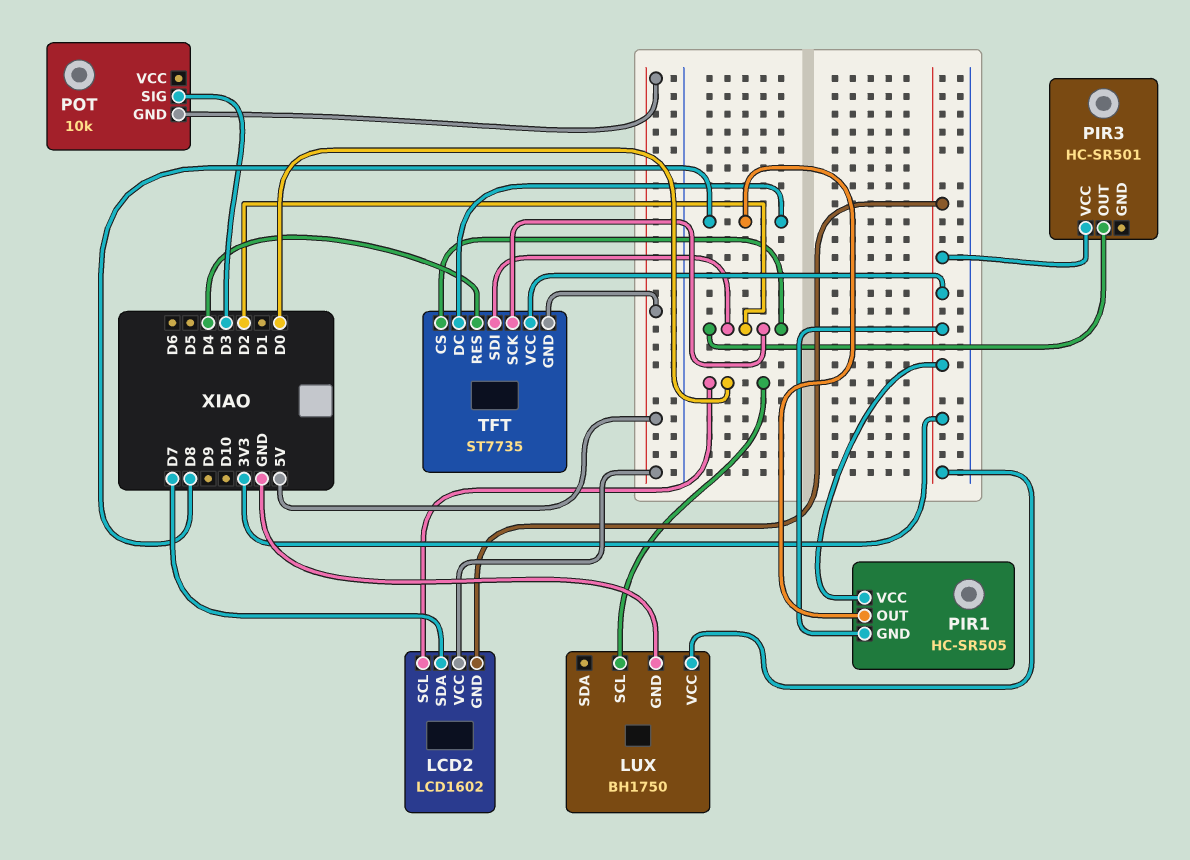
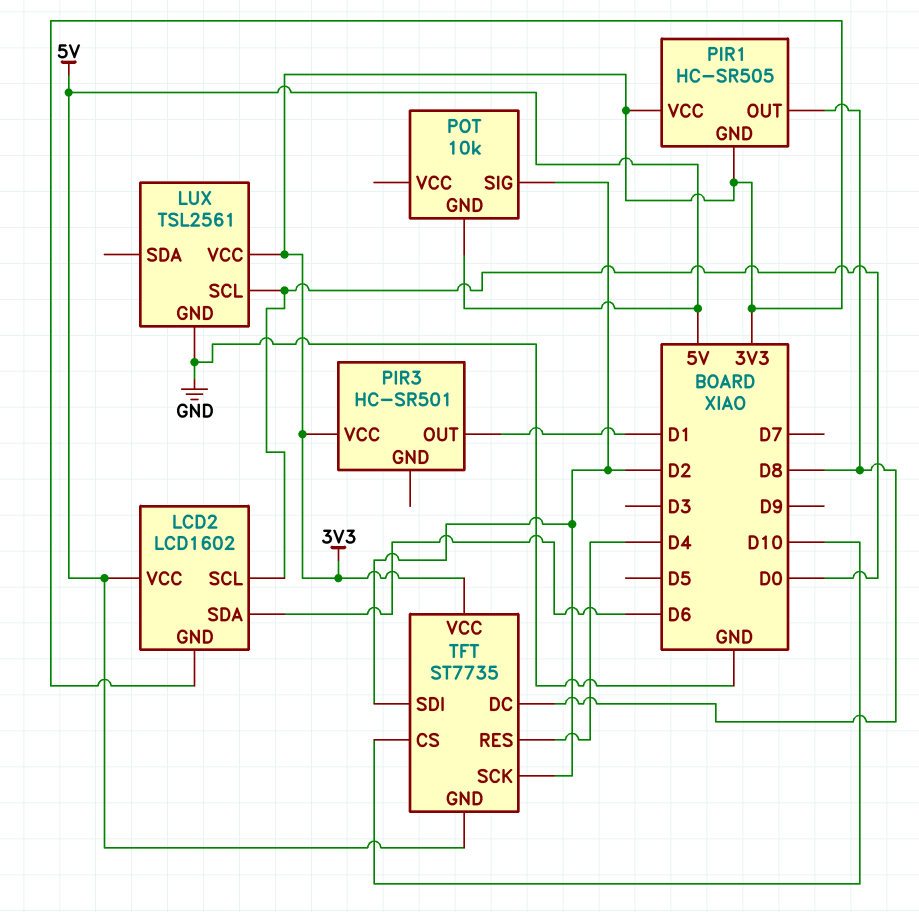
LCD2 pin SDA: D7 -> D6
LUX: BH1750 -> TSL2561
PIR3 pin OUT: D2 -> D1
POT pin SIG: D3 -> D2
TFT pin CS: D2 -> D10

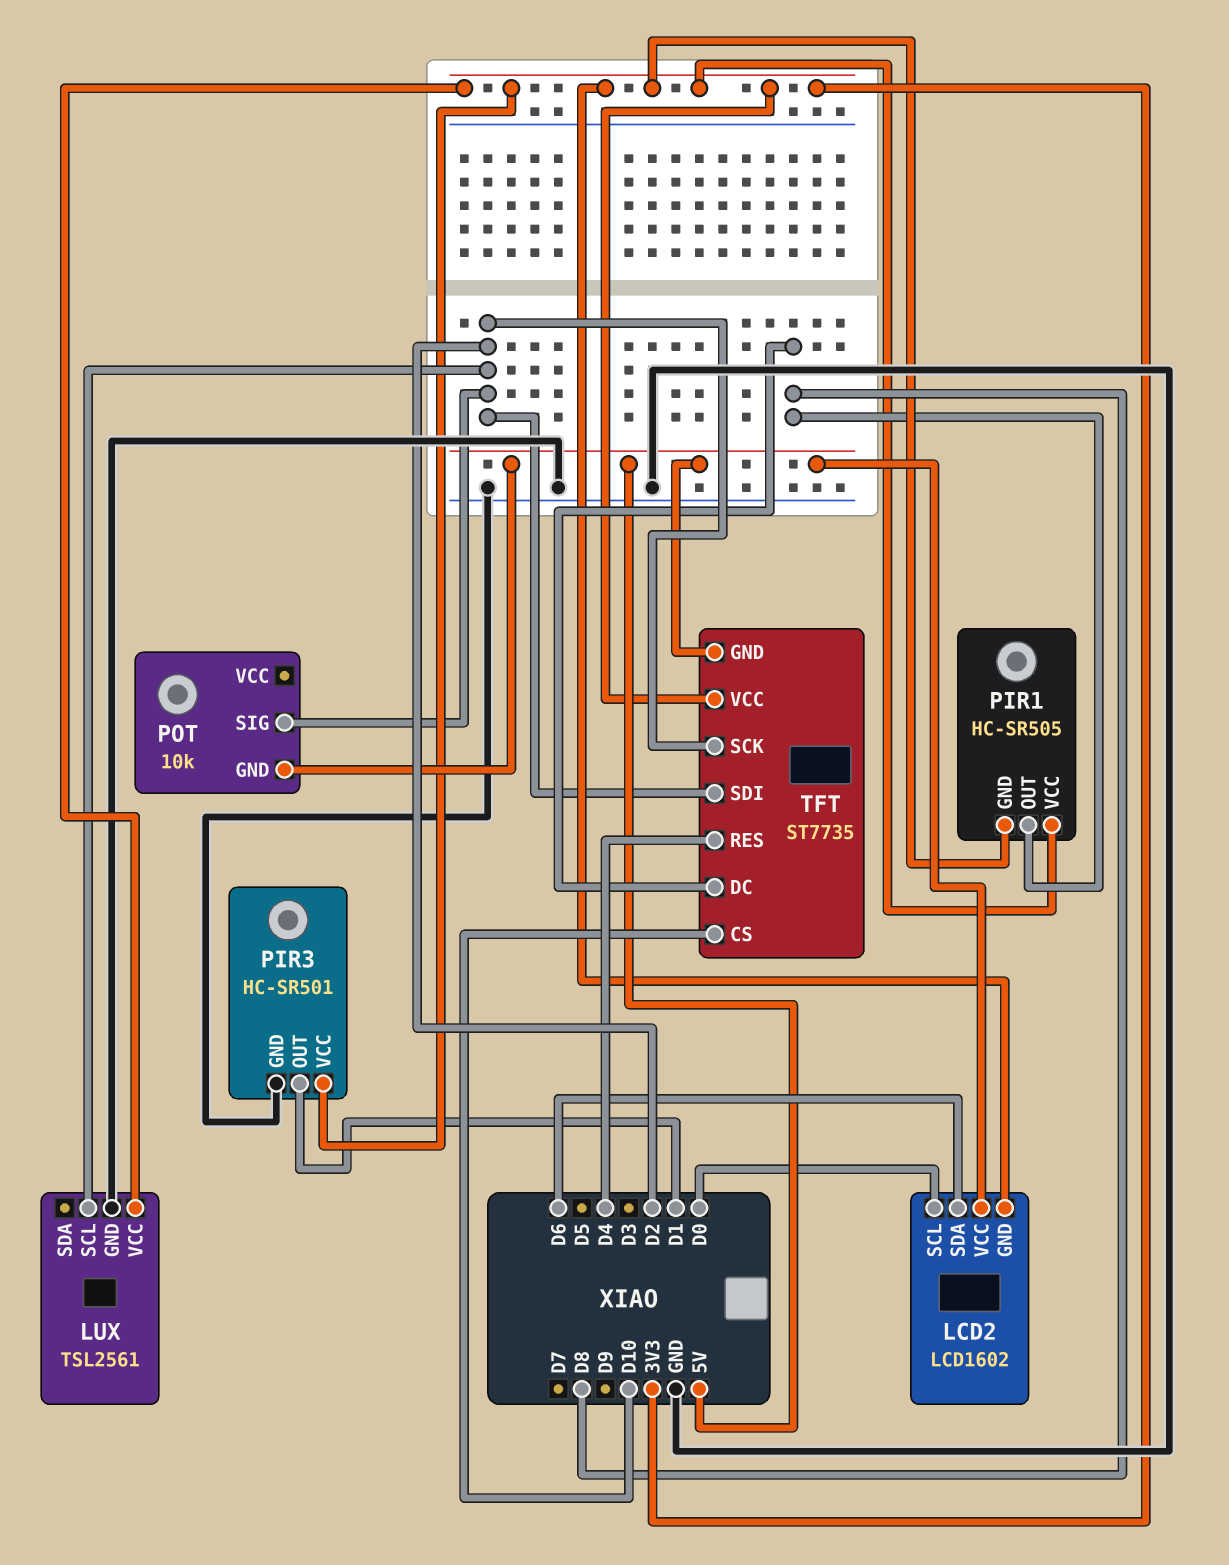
LUX pin SCL: D0 -> D2
PIR3 pin GND: none -> GND

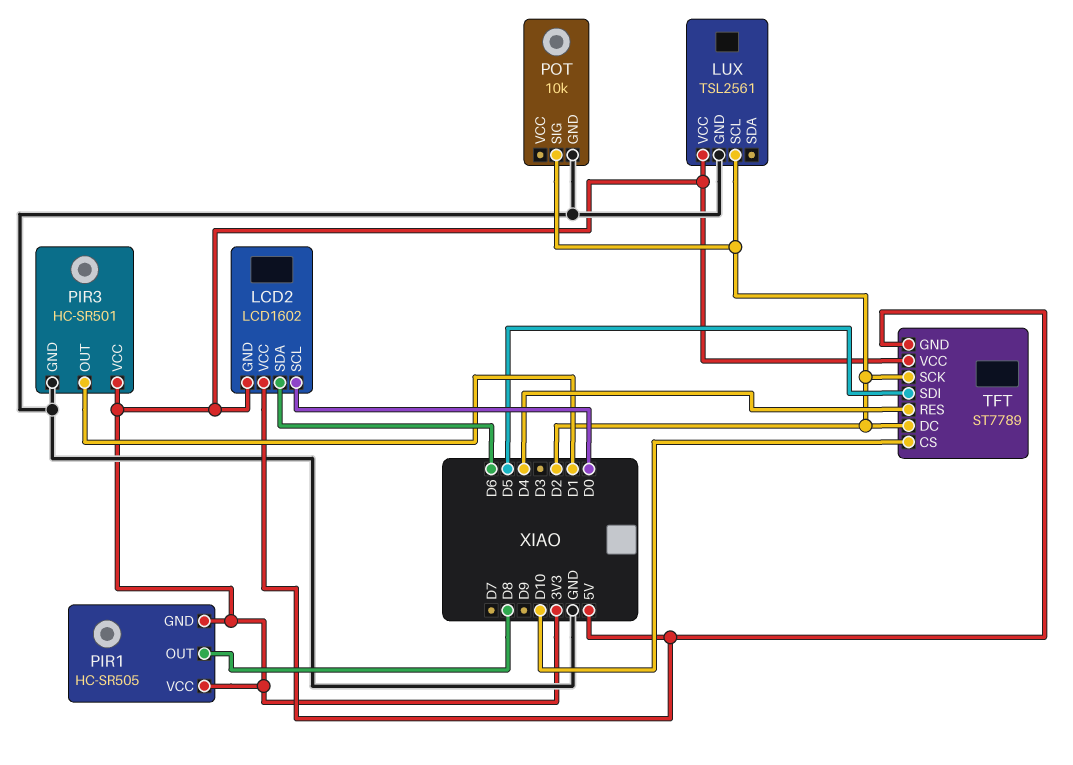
POT pin GND: 5V -> GND
TFT: ST7735 -> ST7789
TFT pin DC: D8 -> D2
TFT pin SDI: D2 -> D5

